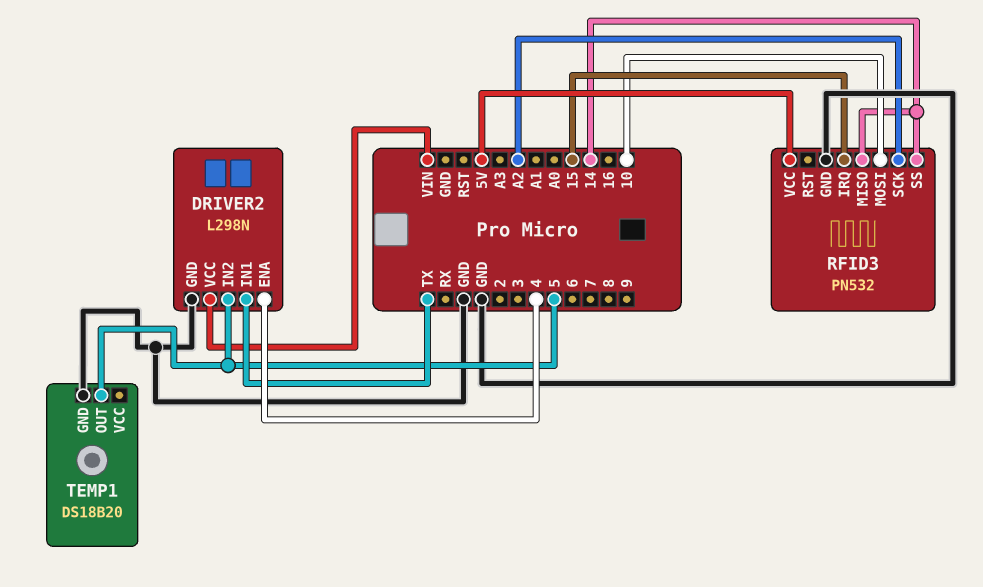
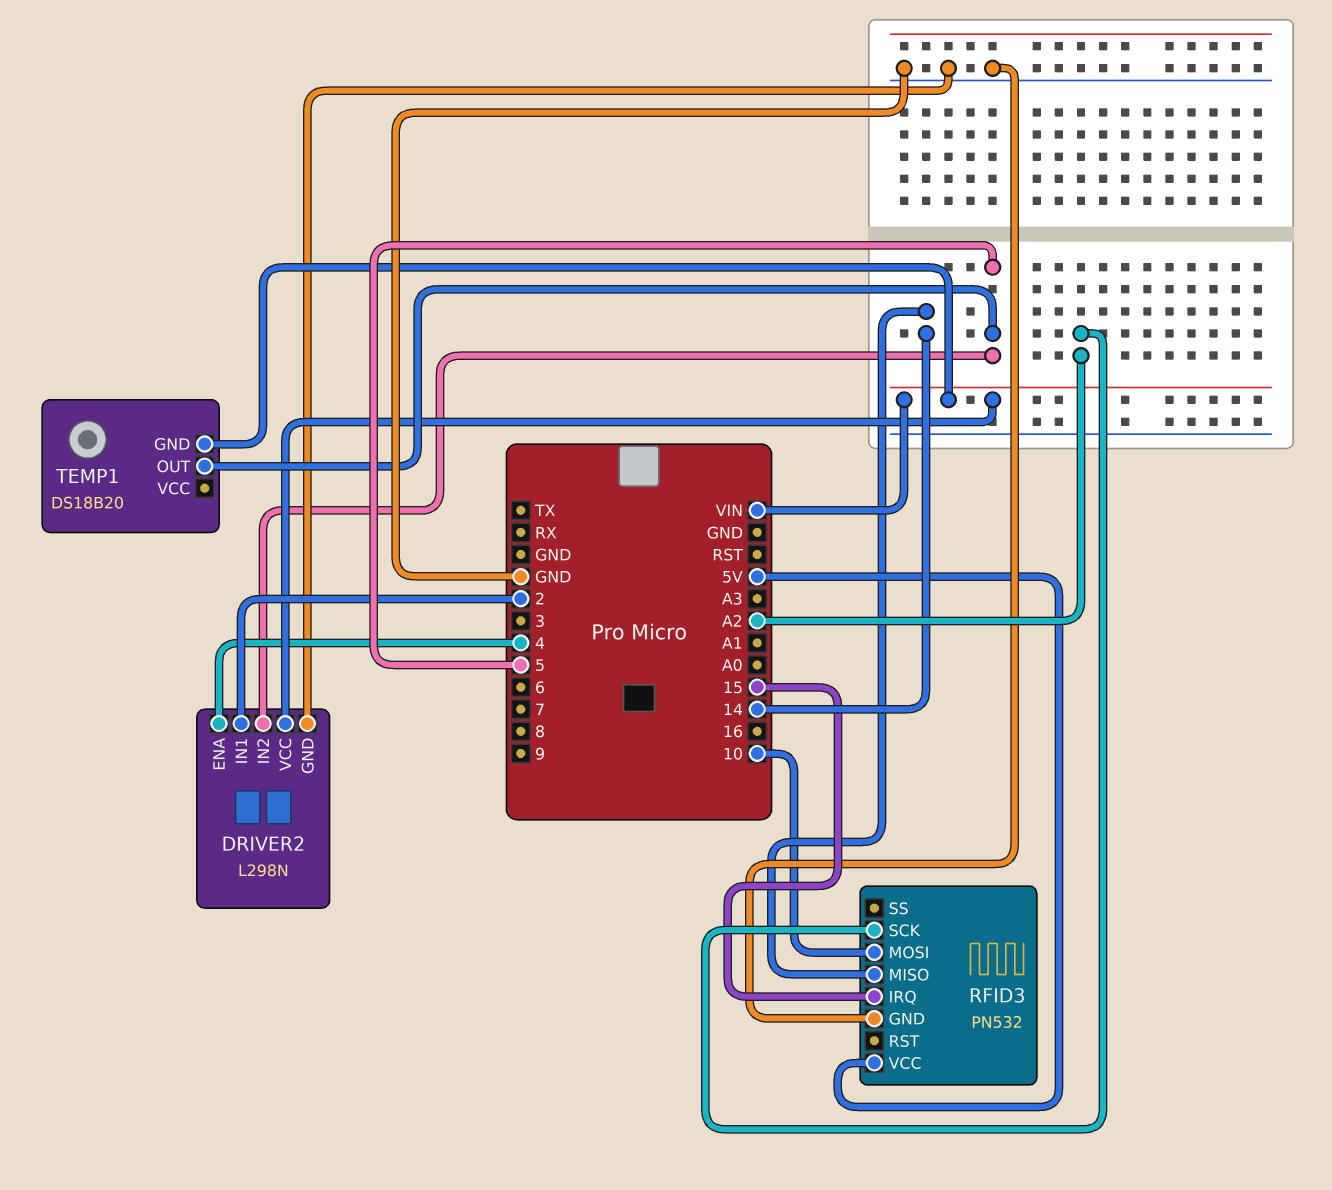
DRIVER2 pin IN1: TX -> 2
RFID3 pin SS: 14 -> none
TEMP1 pin GND: GND -> VIN

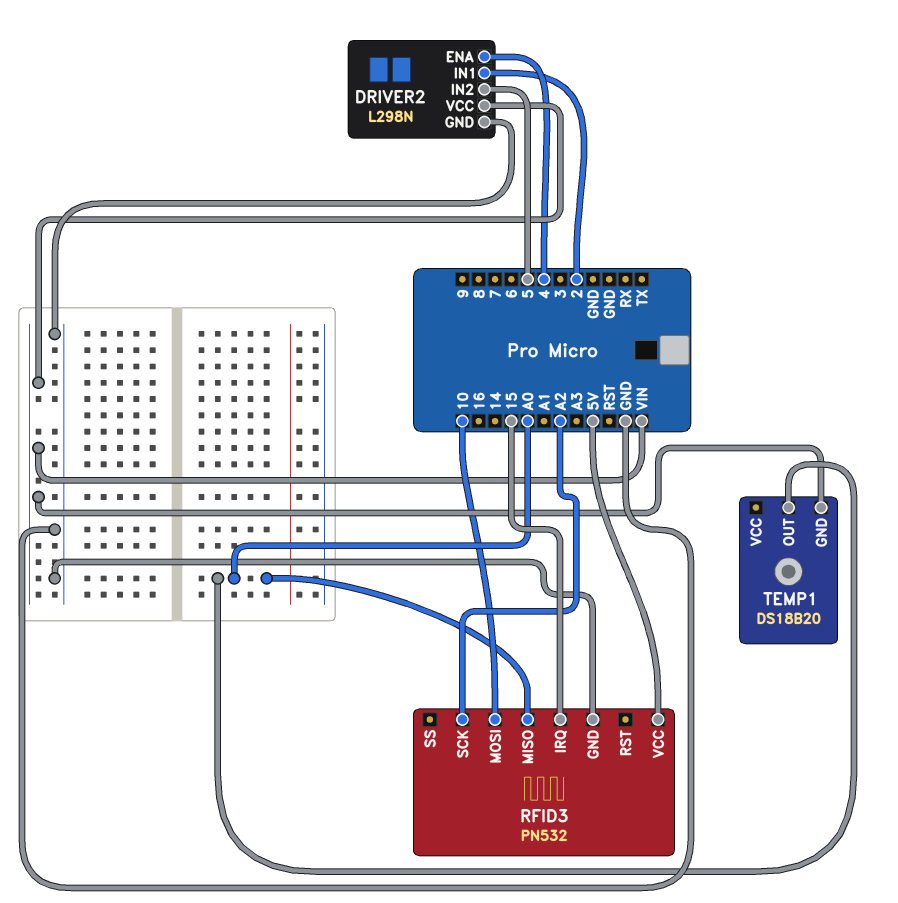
RFID3 pin MISO: 14 -> A0
TEMP1 pin OUT: 5 -> A0

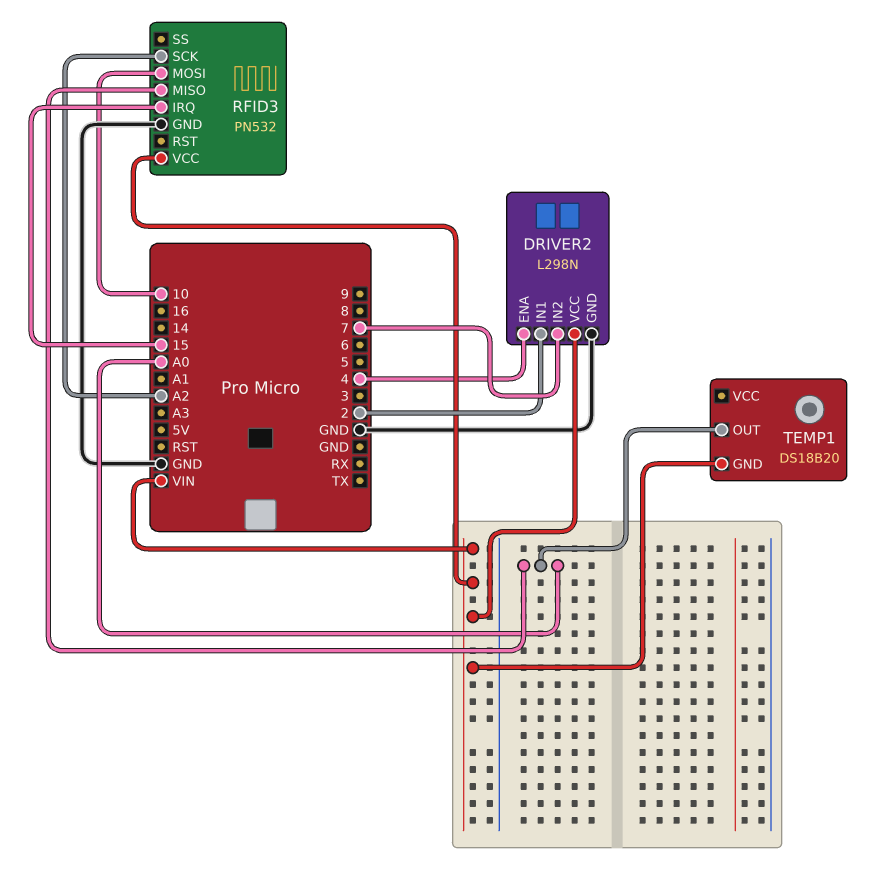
DRIVER2 pin IN2: 5 -> 7
RFID3 pin VCC: 5V -> VIN

